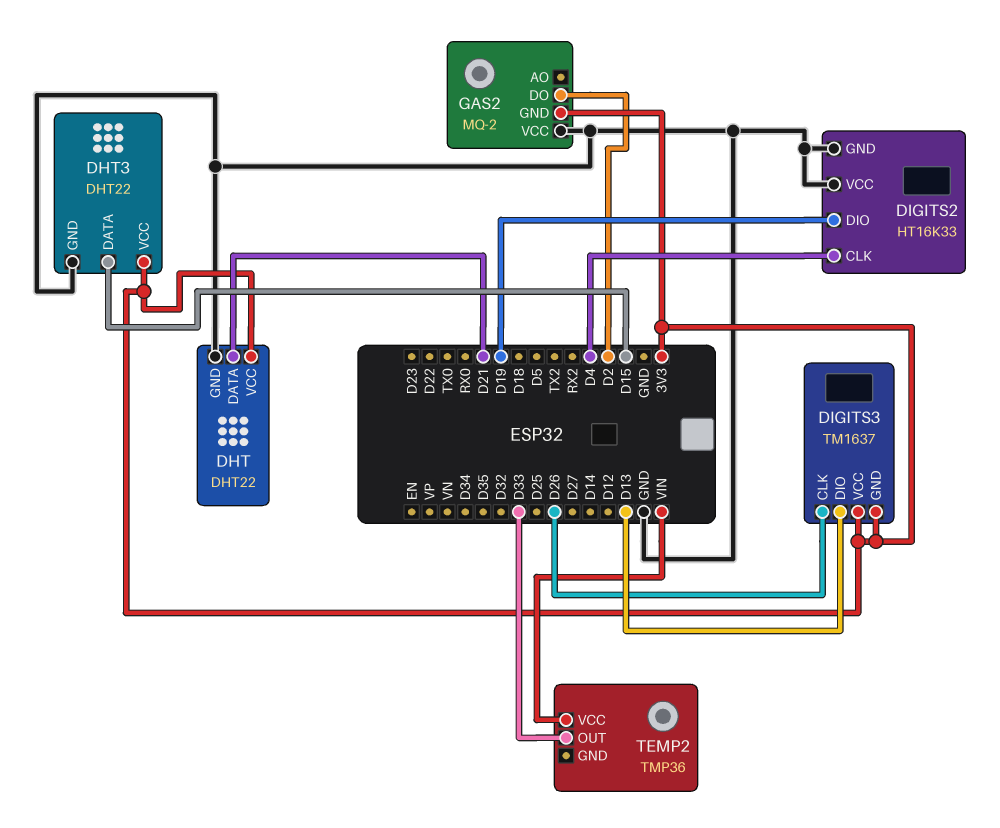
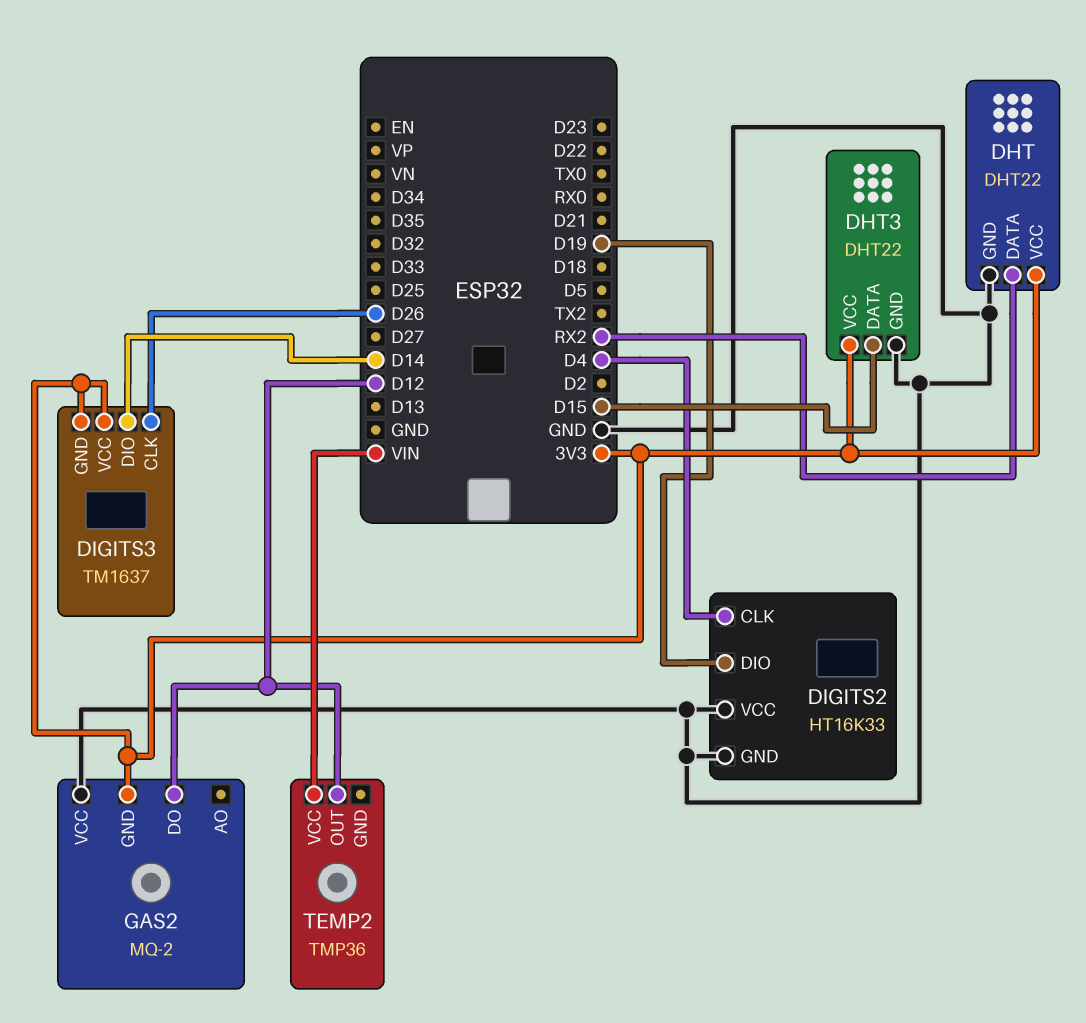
DHT pin DATA: D21 -> RX2
DIGITS3 pin DIO: D13 -> D14
GAS2 pin DO: D2 -> D12
TEMP2 pin OUT: D33 -> D12

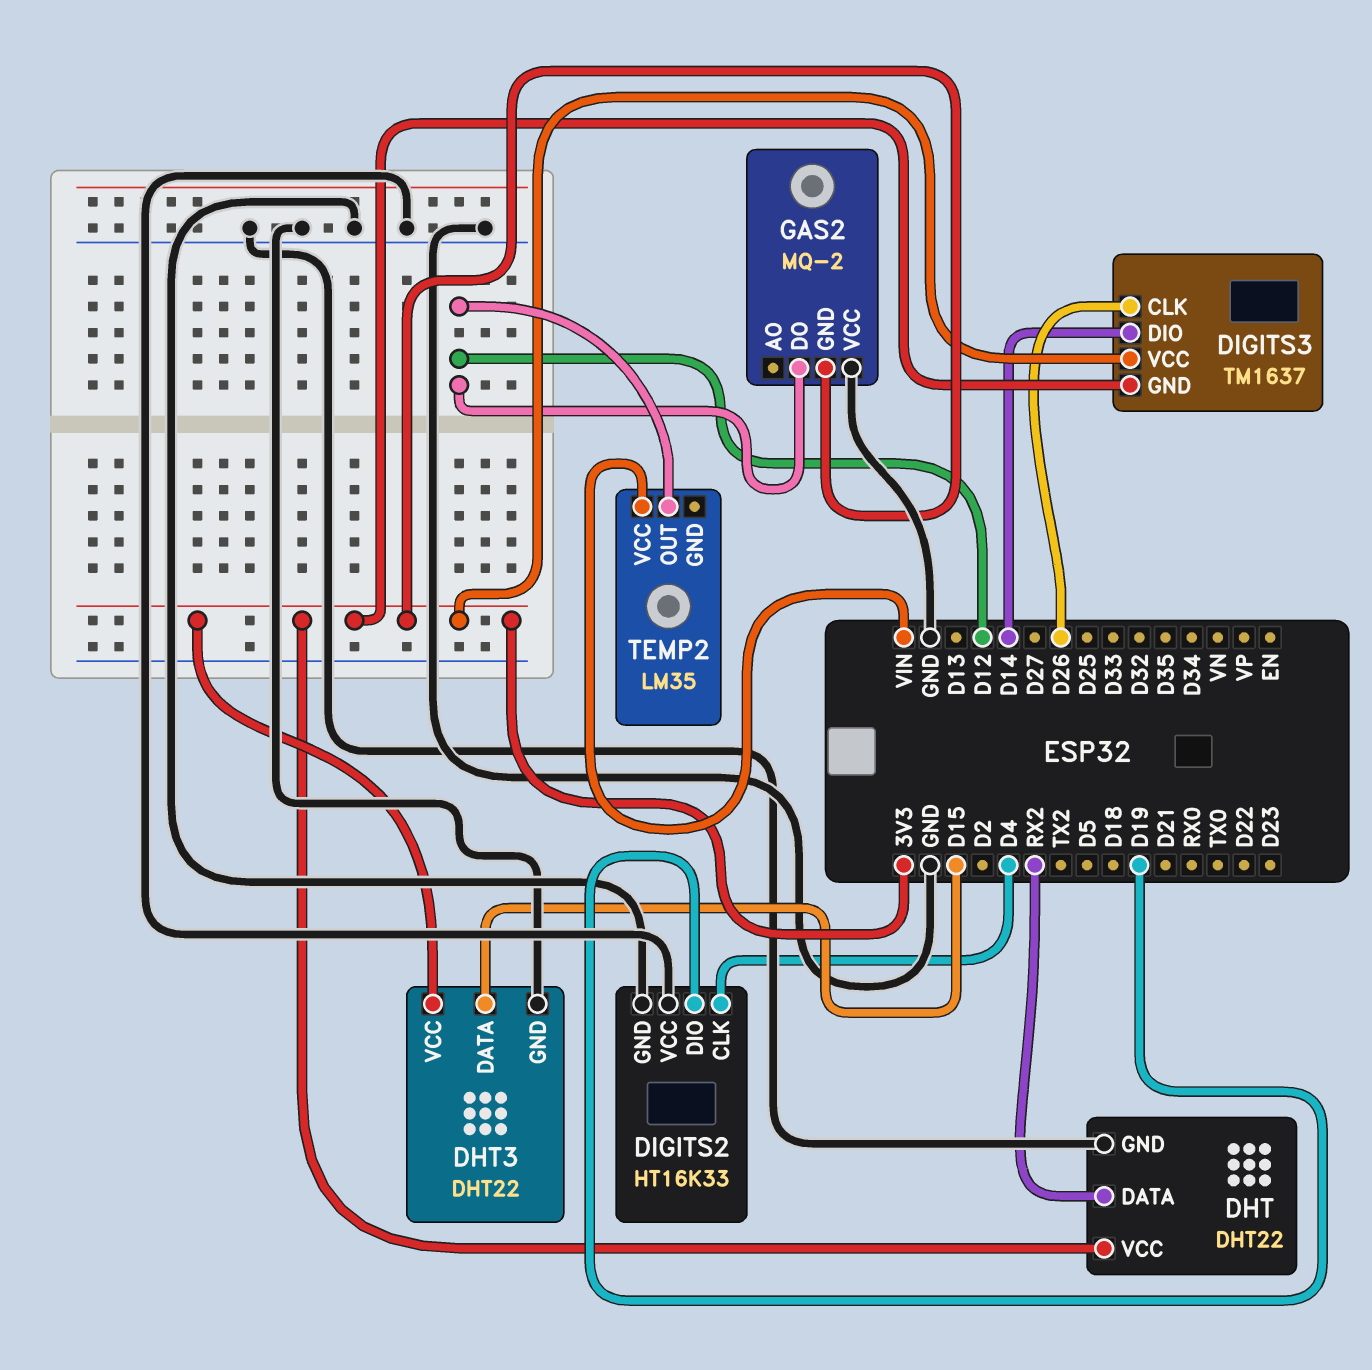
TEMP2: TMP36 -> LM35

